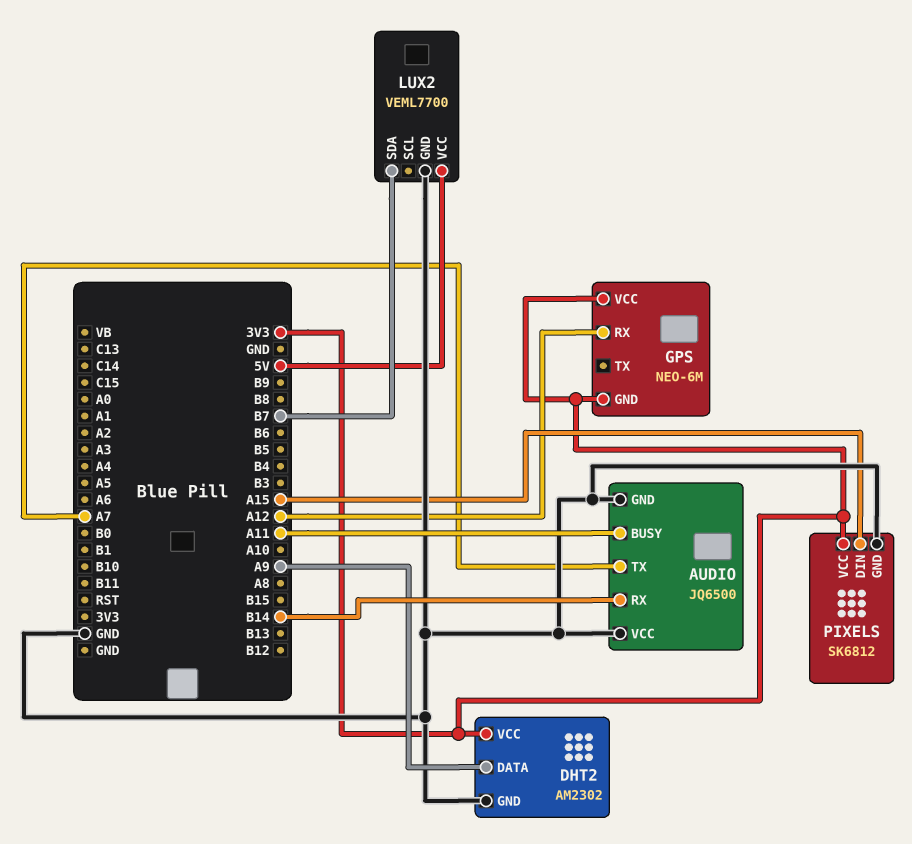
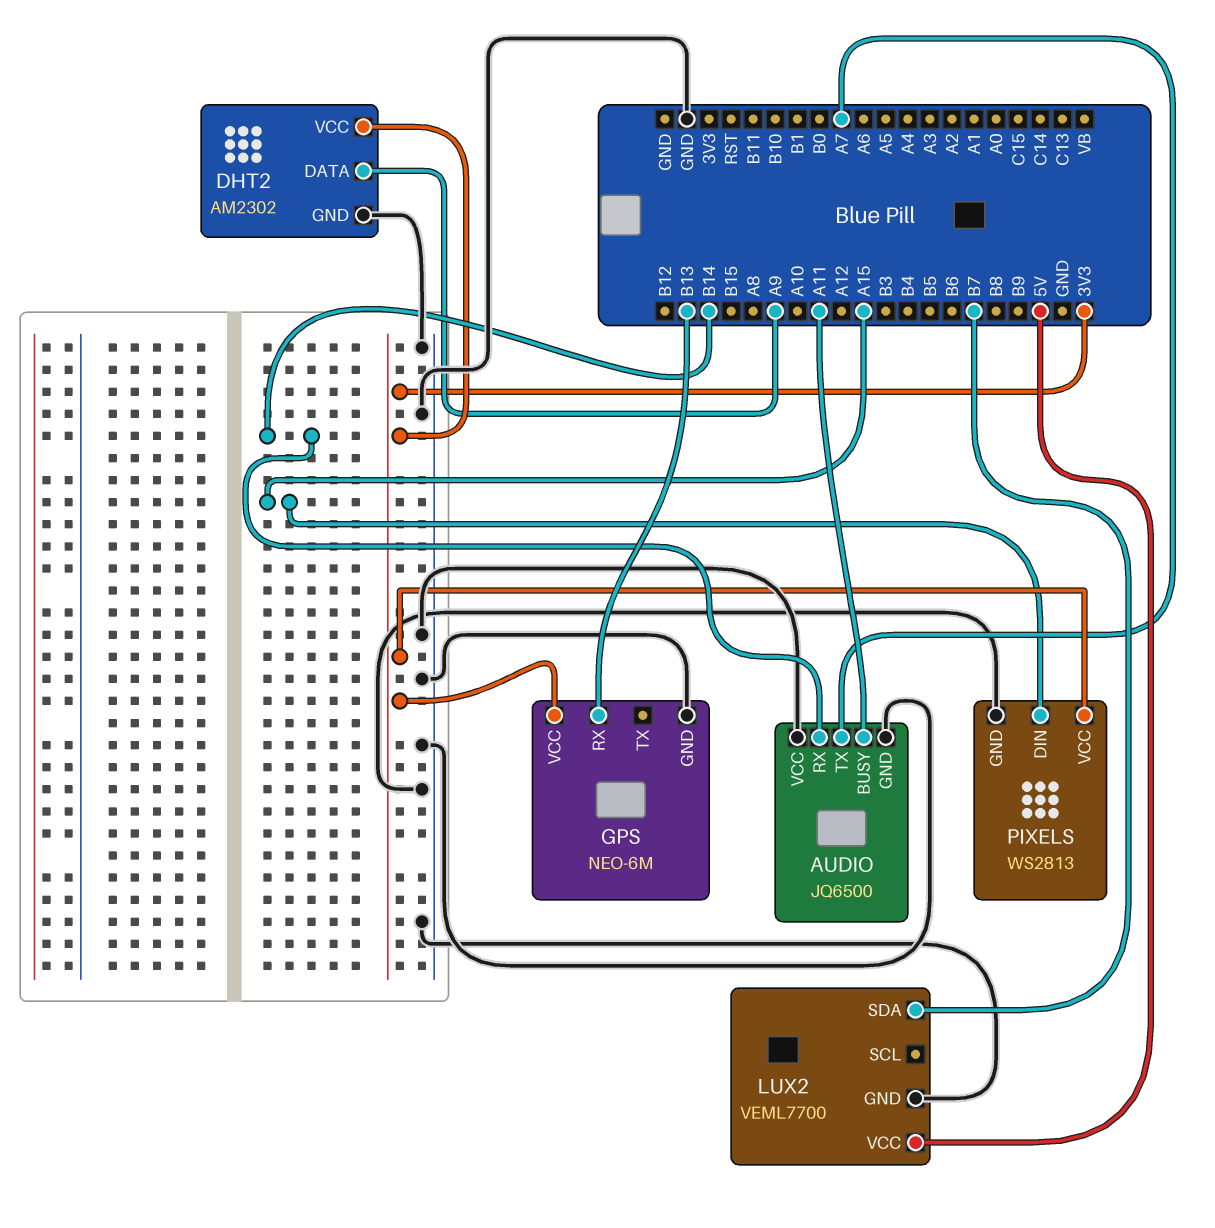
GPS pin GND: 3V3 -> GND
GPS pin RX: A12 -> B13
PIXELS: SK6812 -> WS2813

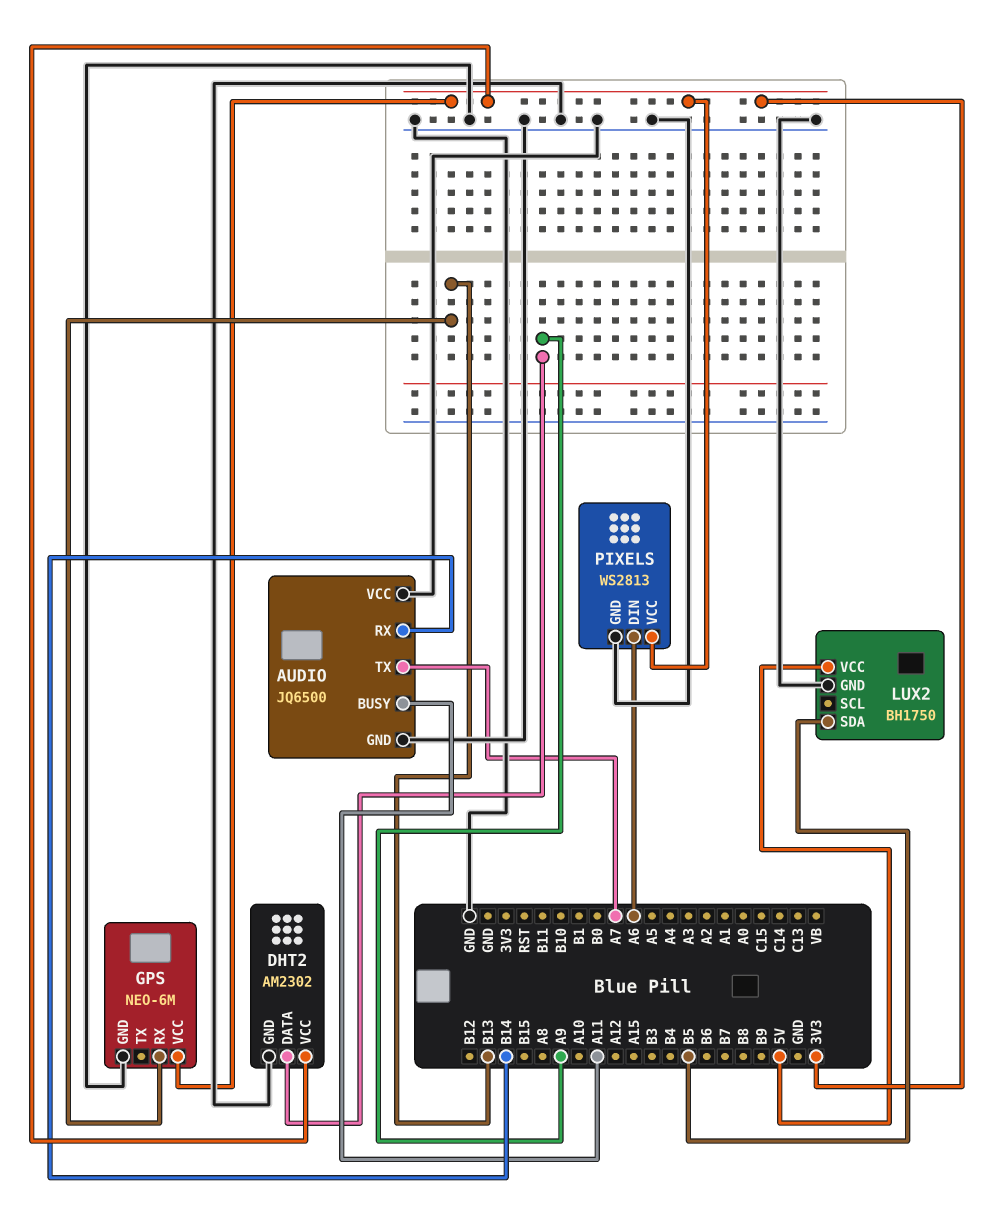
LUX2: VEML7700 -> BH1750
LUX2 pin SDA: B7 -> B5
PIXELS pin DIN: A15 -> A6

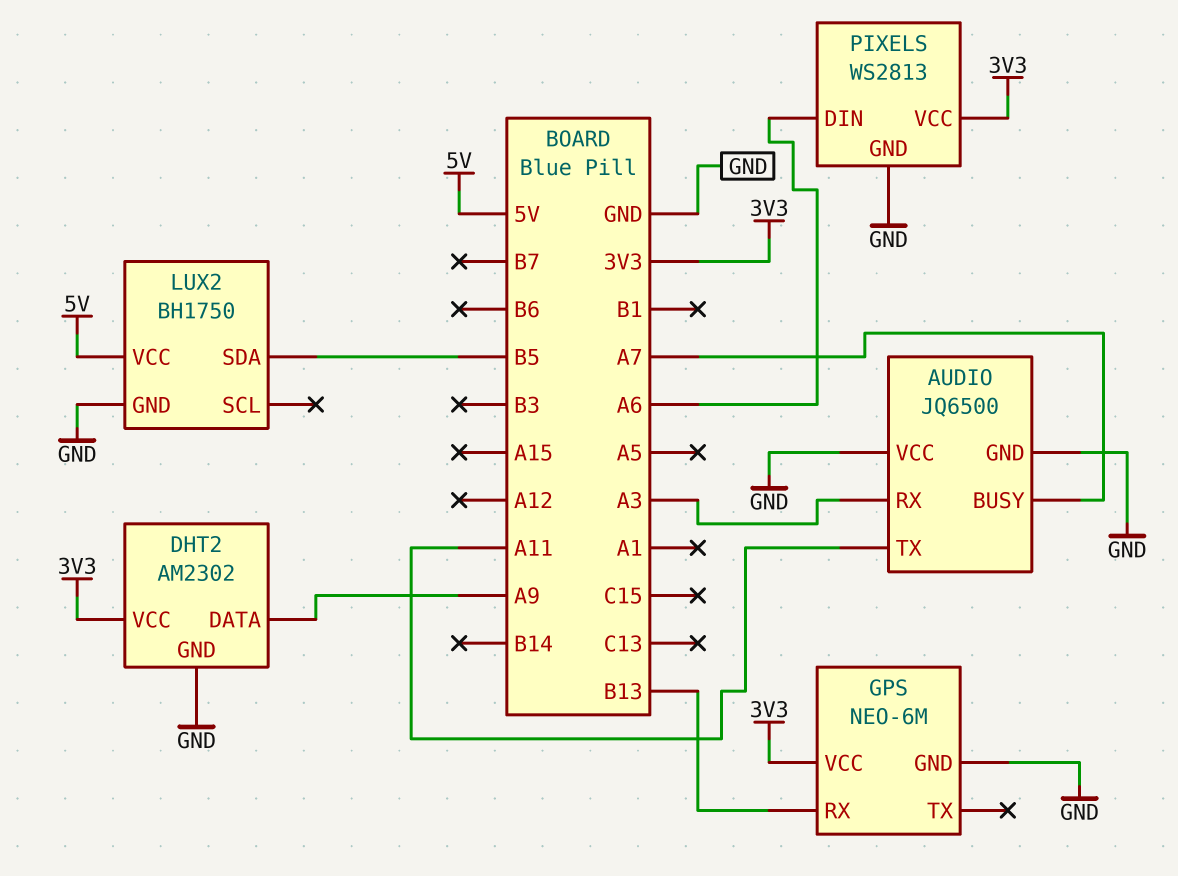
AUDIO pin BUSY: A11 -> A7
AUDIO pin RX: B14 -> A3
AUDIO pin TX: A7 -> A11

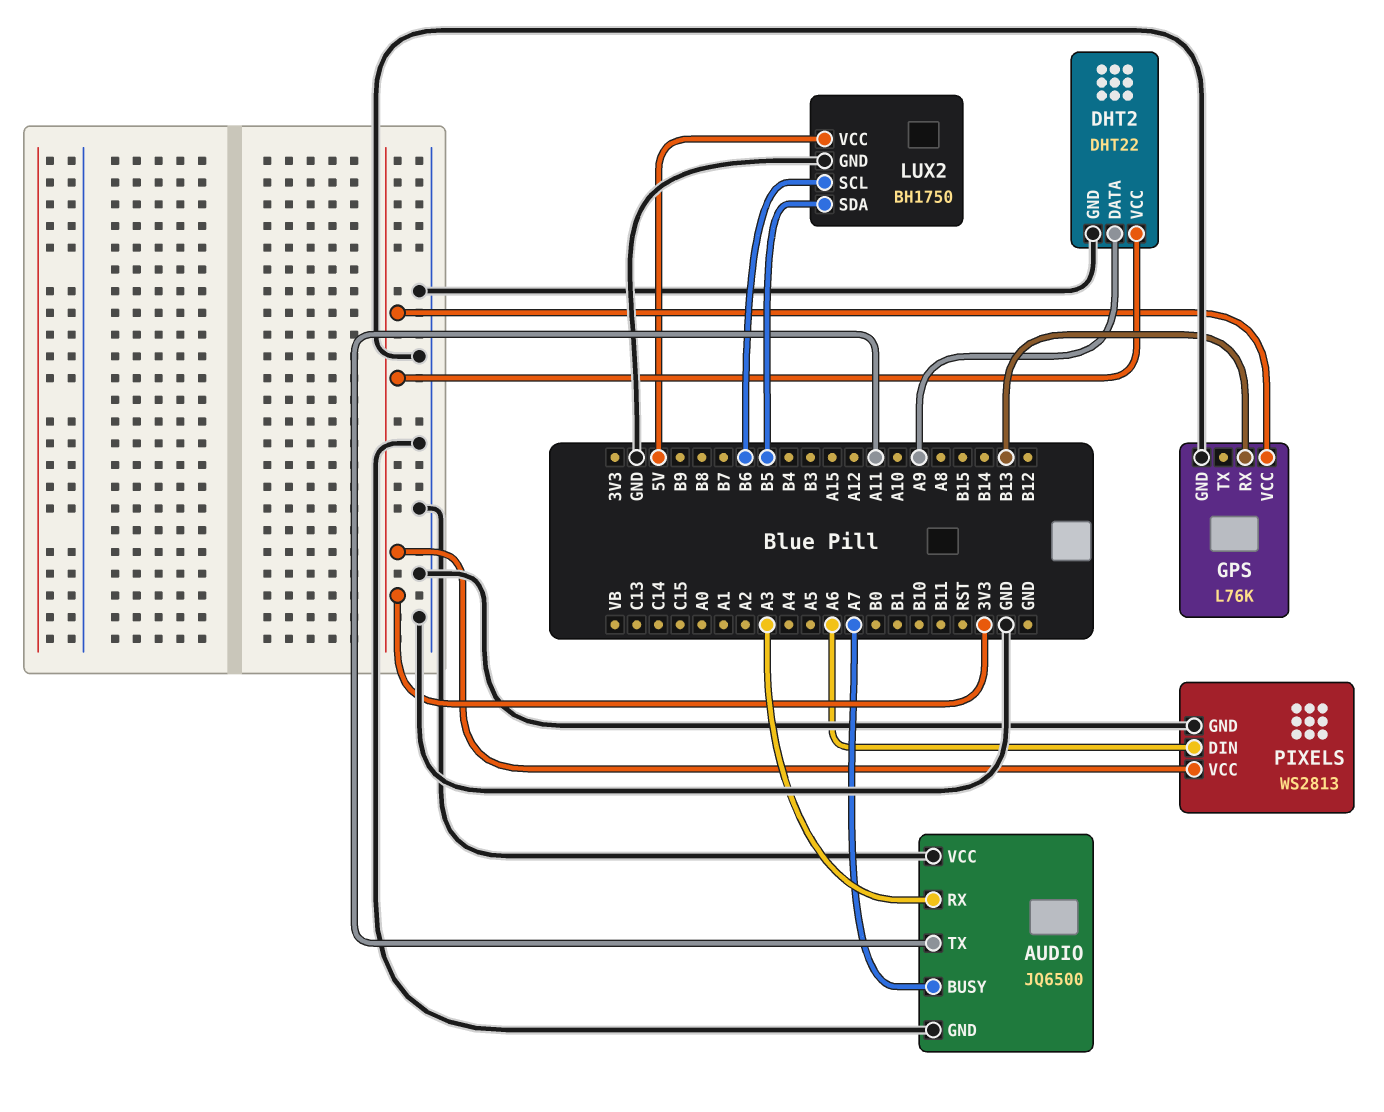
DHT2: AM2302 -> DHT22
GPS: NEO-6M -> L76K
LUX2 pin SCL: none -> B6

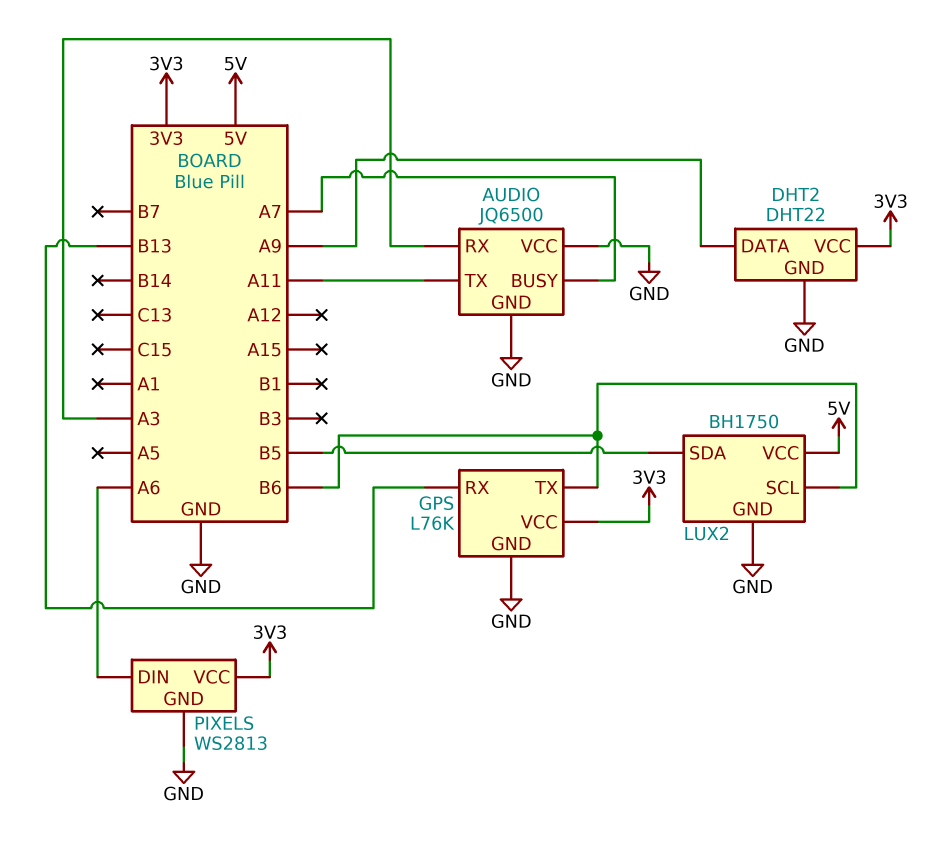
GPS pin TX: none -> B6

